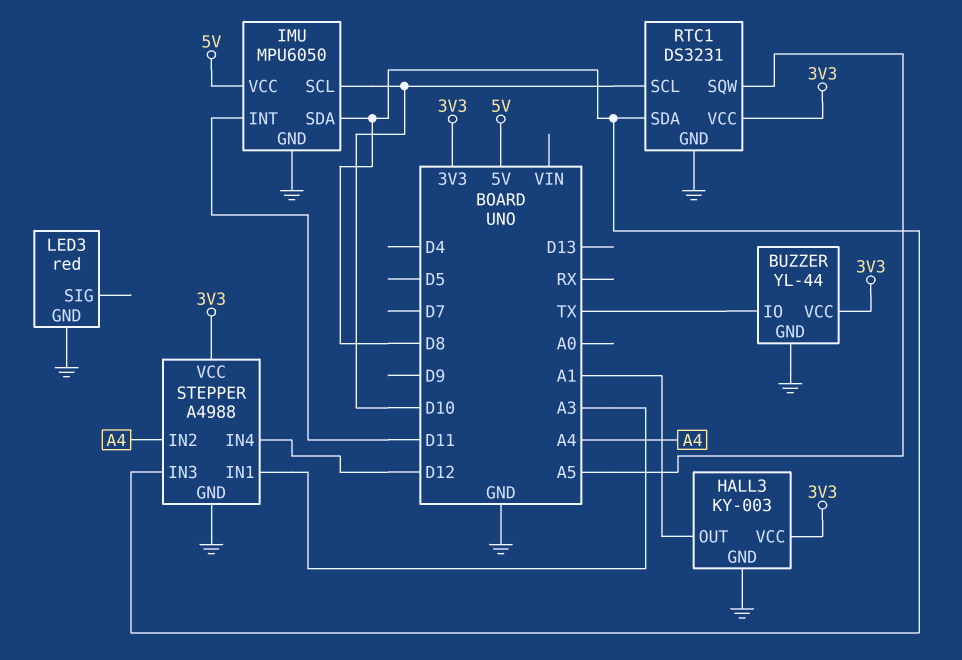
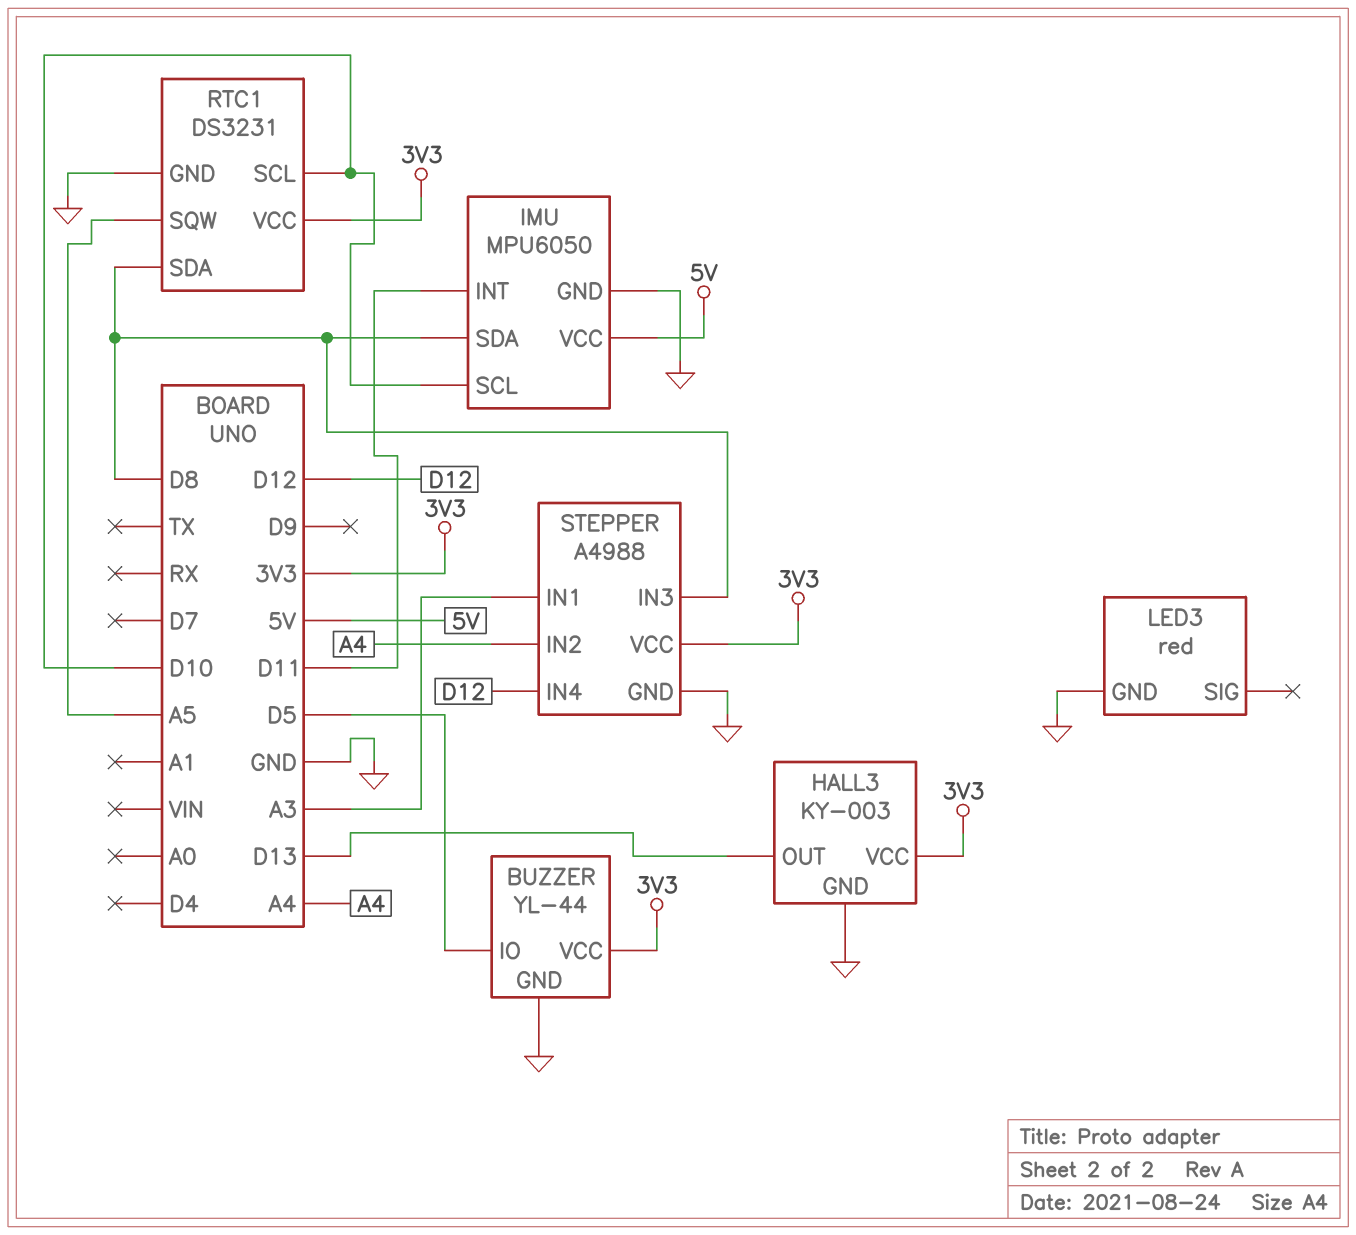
BUZZER pin IO: TX -> D5
HALL3 pin OUT: A1 -> D13

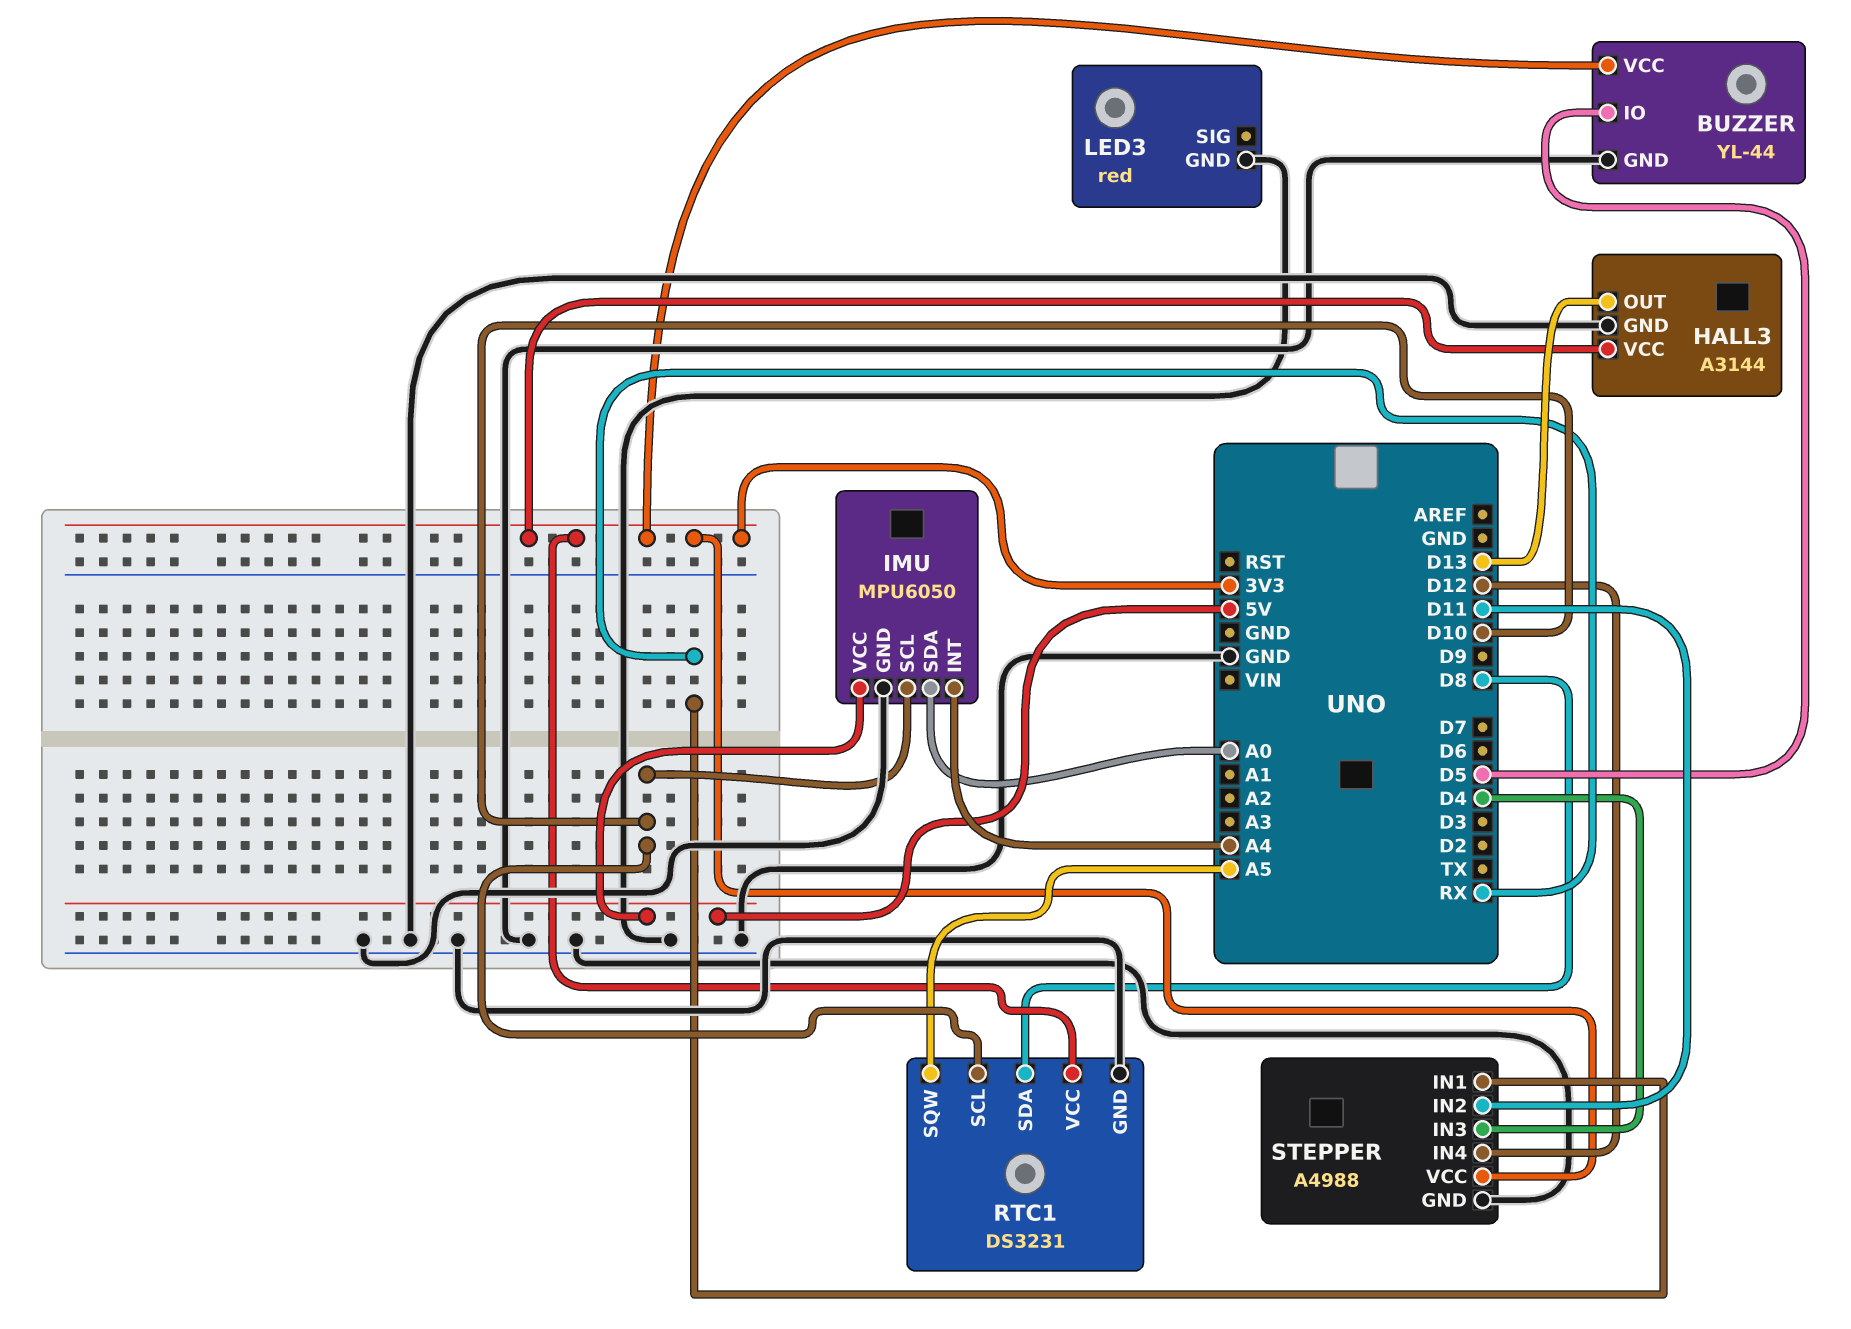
HALL3: KY-003 -> A3144
IMU pin INT: D11 -> A4
IMU pin SDA: D8 -> A0
STEPPER pin IN1: A3 -> RX
STEPPER pin IN2: A4 -> D11
STEPPER pin IN3: D8 -> D4

